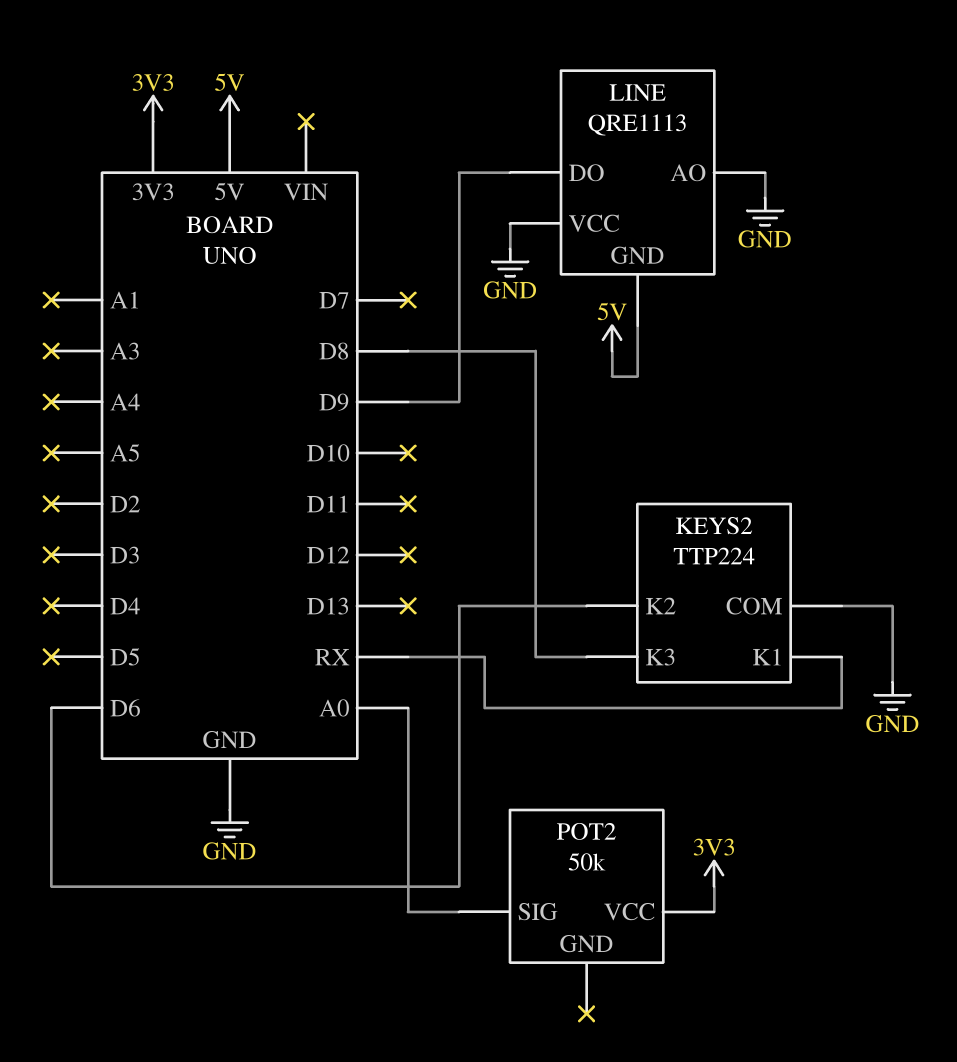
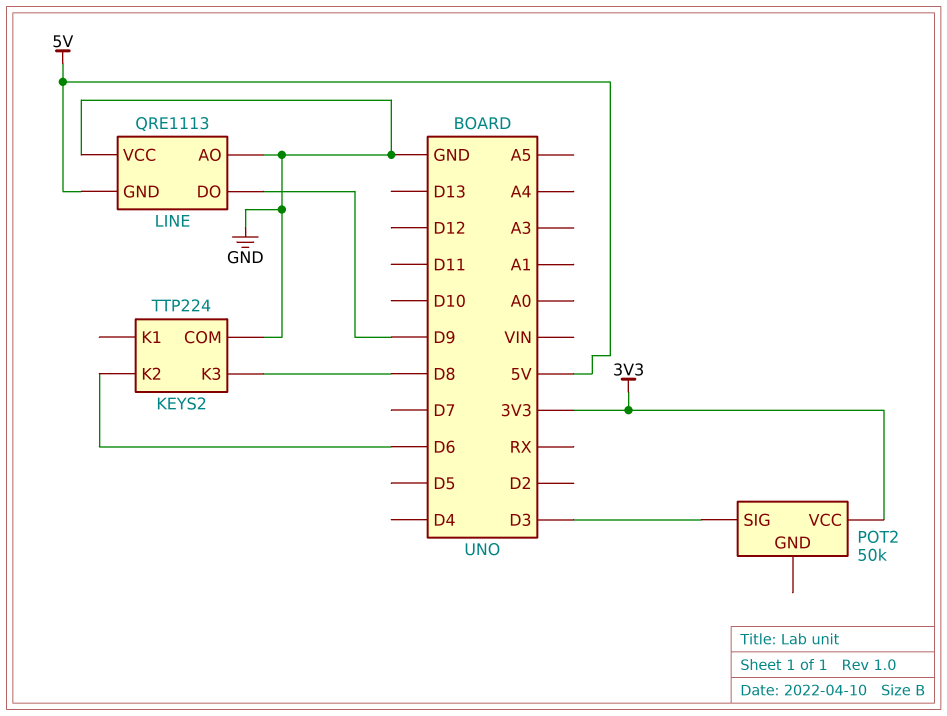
KEYS2 pin K1: RX -> none
POT2 pin SIG: A0 -> D3

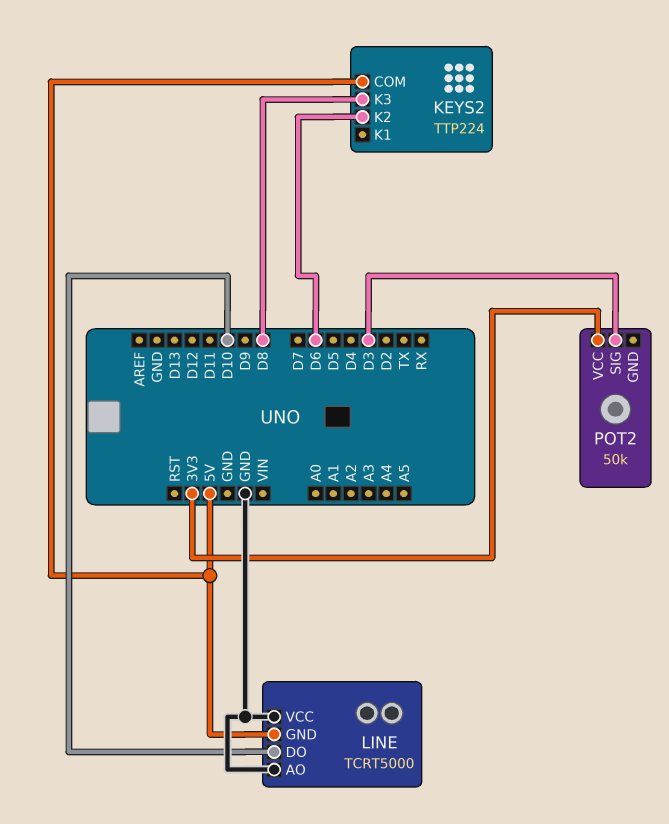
KEYS2 pin COM: GND -> 5V
LINE: QRE1113 -> TCRT5000
LINE pin DO: D9 -> D10

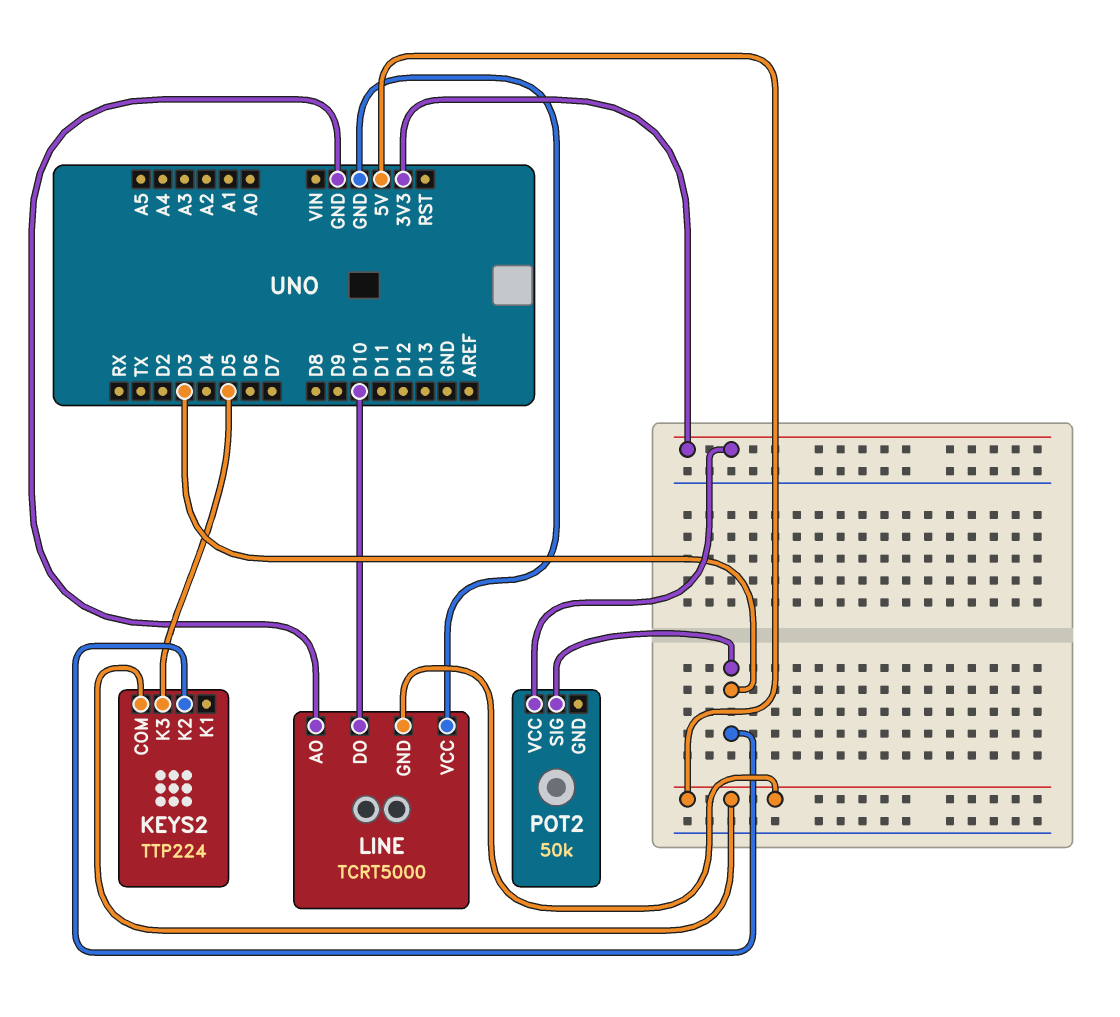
KEYS2 pin K2: D6 -> D3
KEYS2 pin K3: D8 -> D5

